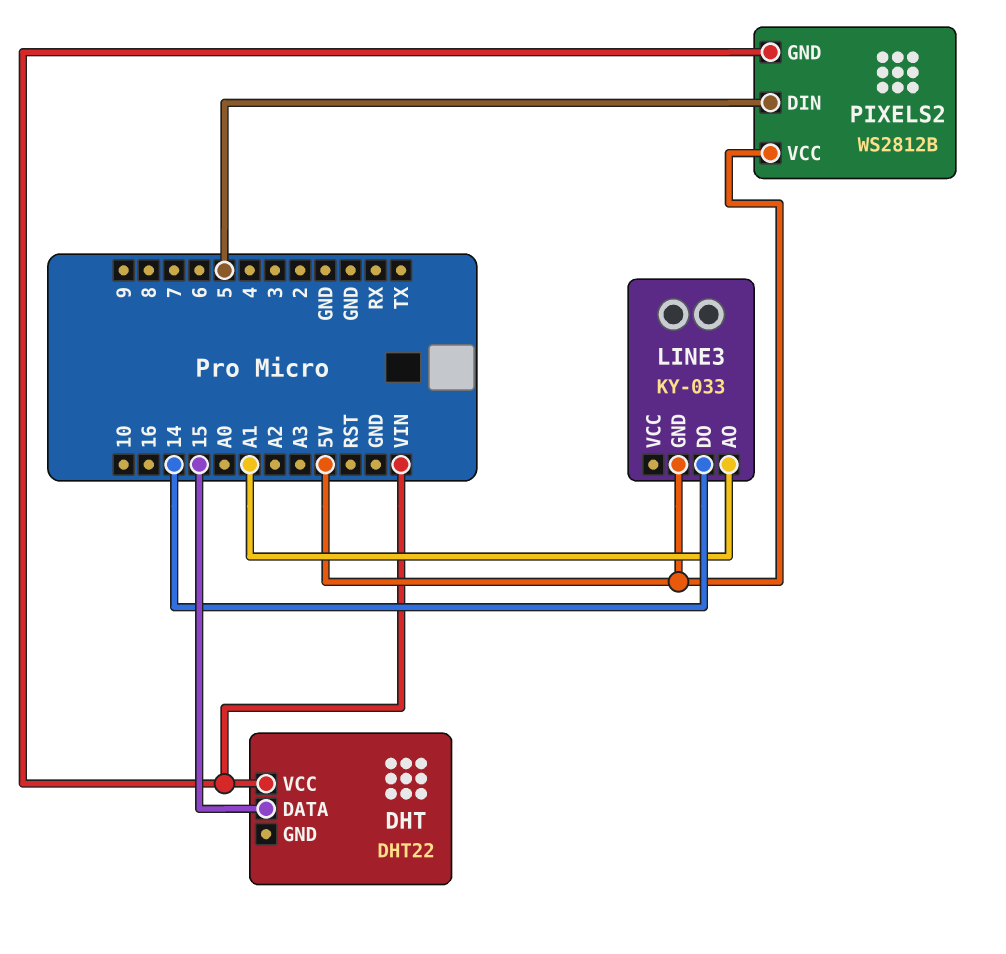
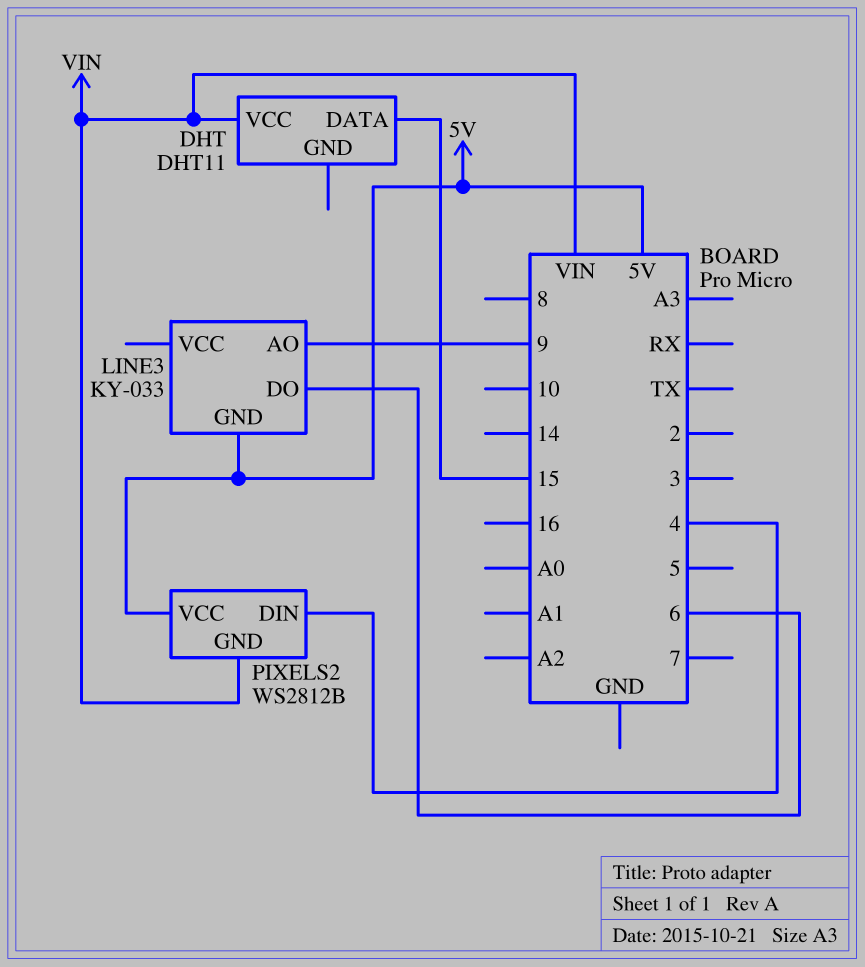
DHT: DHT22 -> DHT11
LINE3 pin AO: A1 -> 9
LINE3 pin DO: 14 -> 6
PIXELS2 pin DIN: 5 -> 4

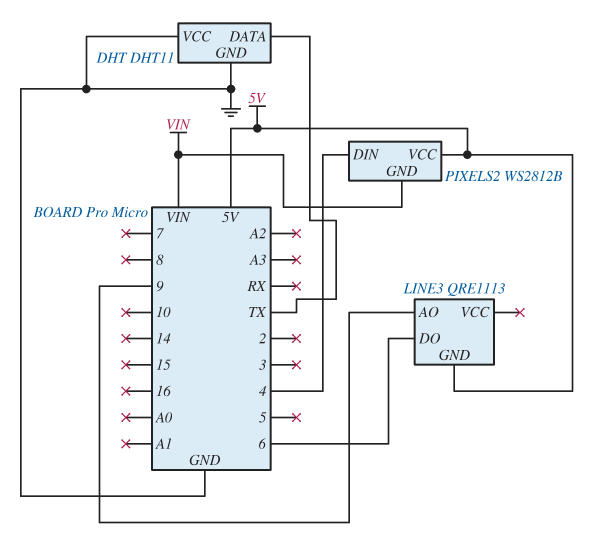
DHT pin DATA: 15 -> TX
DHT pin GND: none -> GND
DHT pin VCC: VIN -> GND
LINE3: KY-033 -> QRE1113

